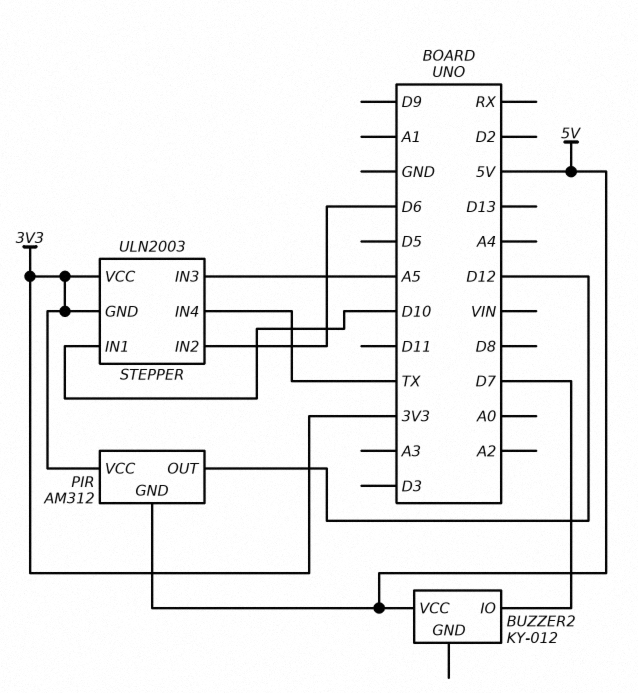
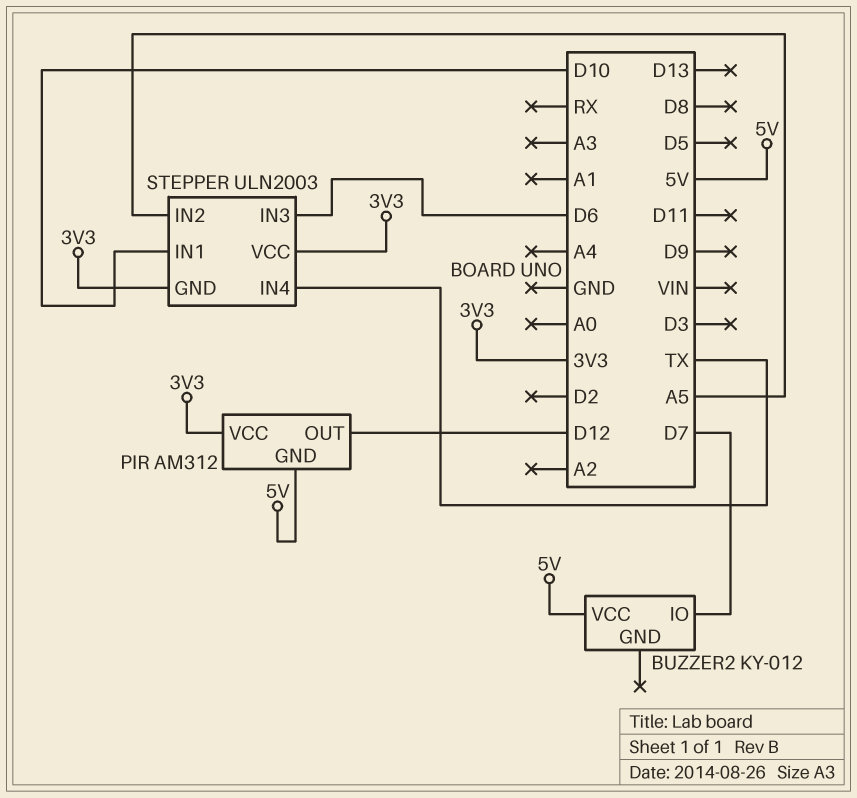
STEPPER pin IN2: D6 -> A5
STEPPER pin IN3: A5 -> D6

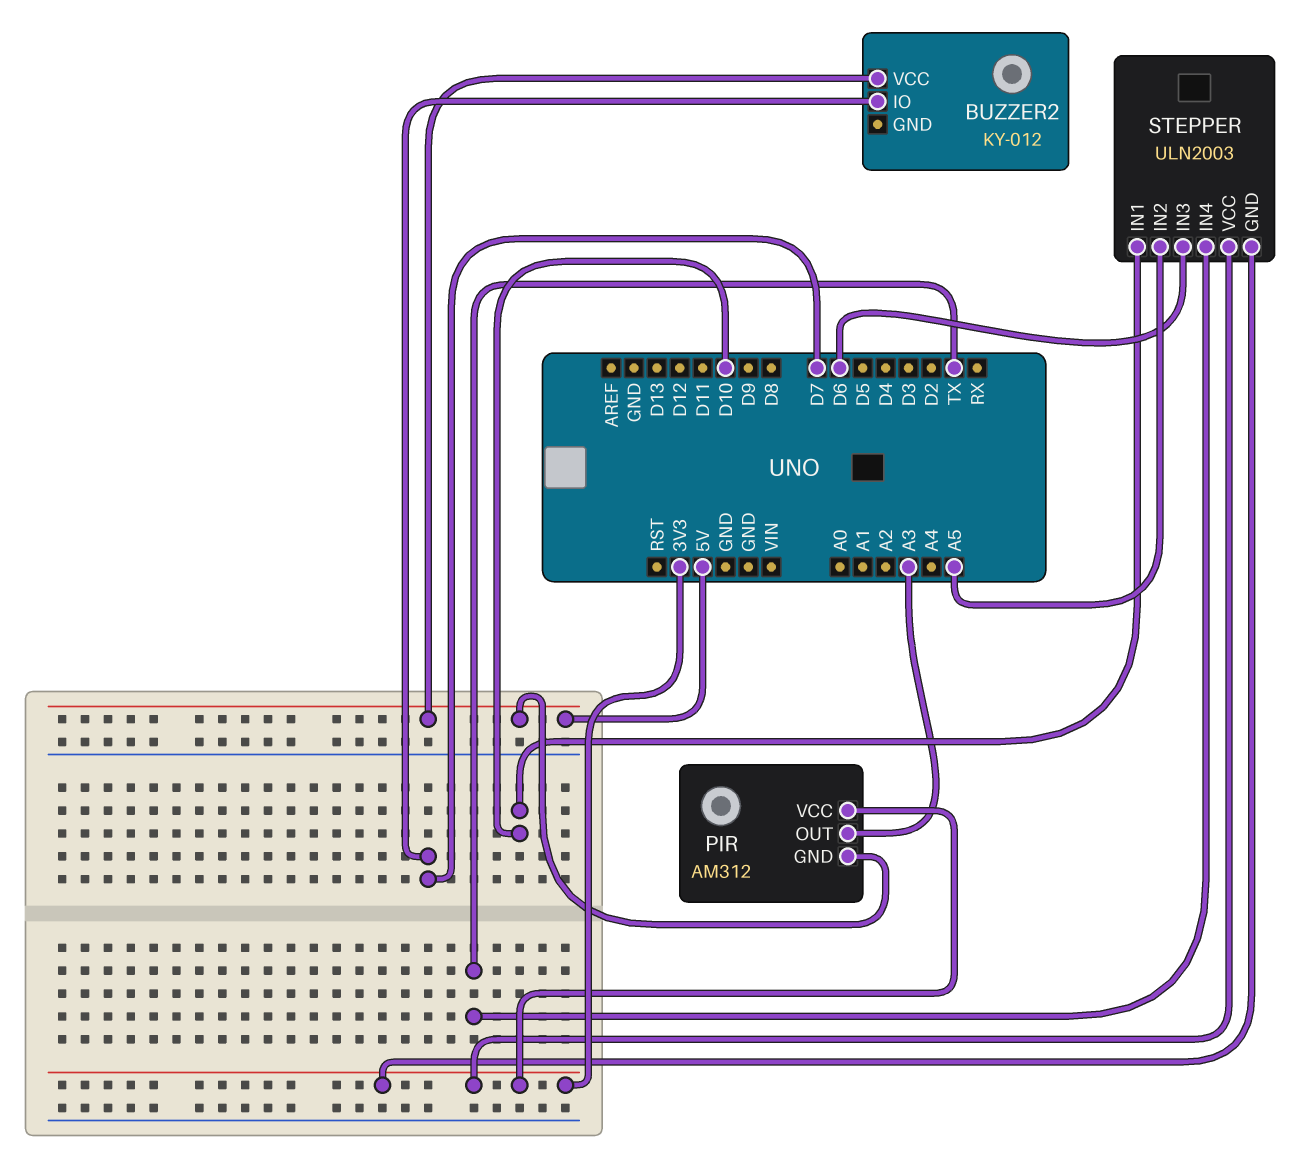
PIR pin OUT: D12 -> A3

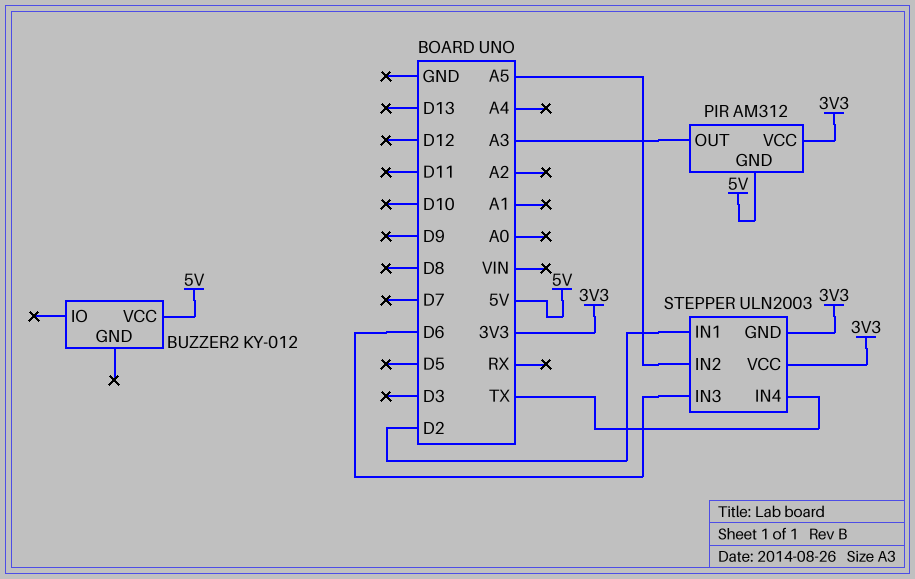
BUZZER2 pin IO: D7 -> none
STEPPER pin IN1: D10 -> D2

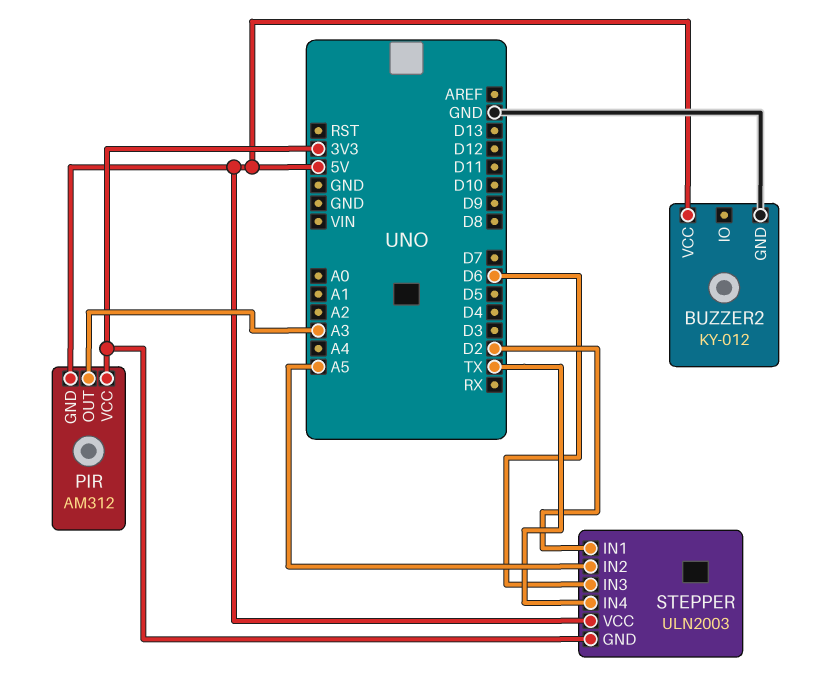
BUZZER2 pin GND: none -> GND
STEPPER pin VCC: 3V3 -> 5V

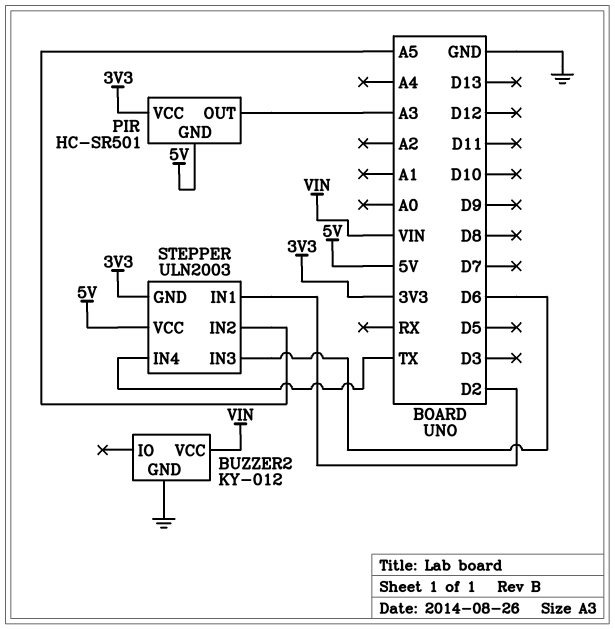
BUZZER2 pin VCC: 5V -> VIN
PIR: AM312 -> HC-SR501

